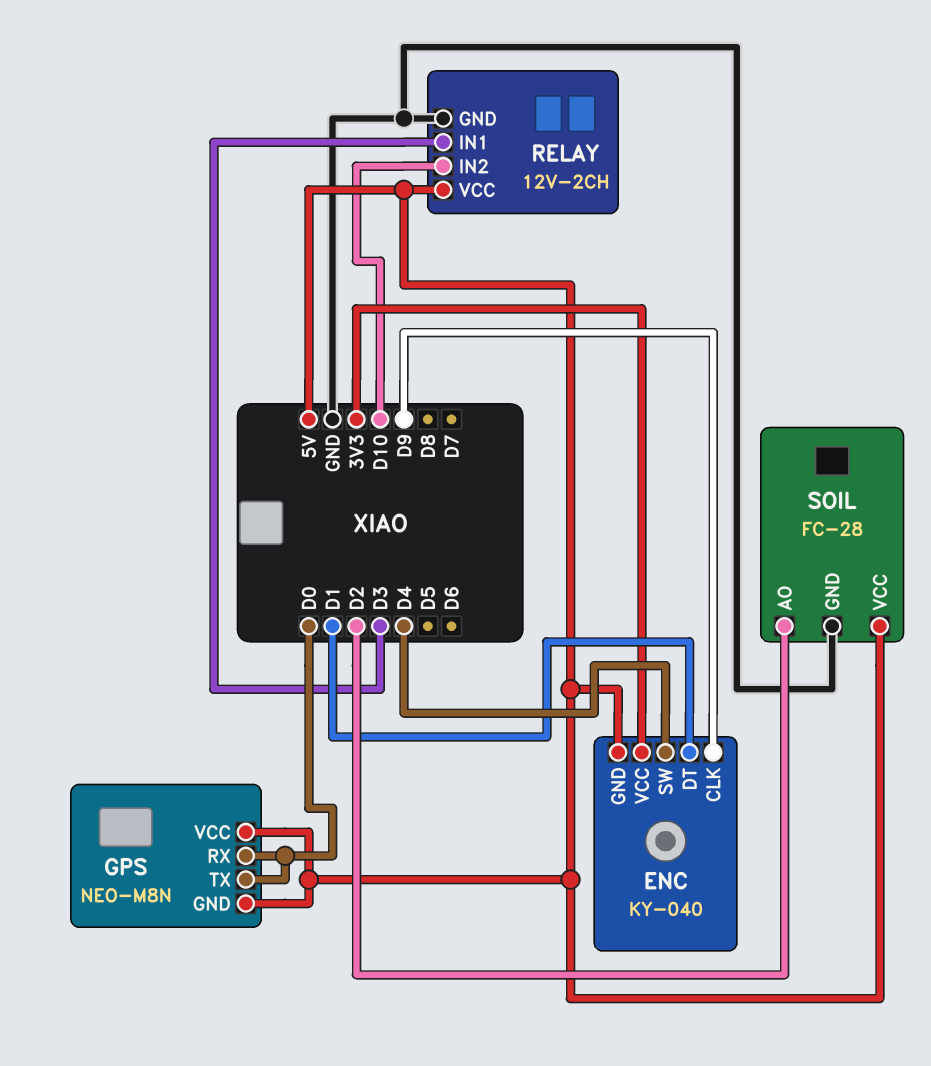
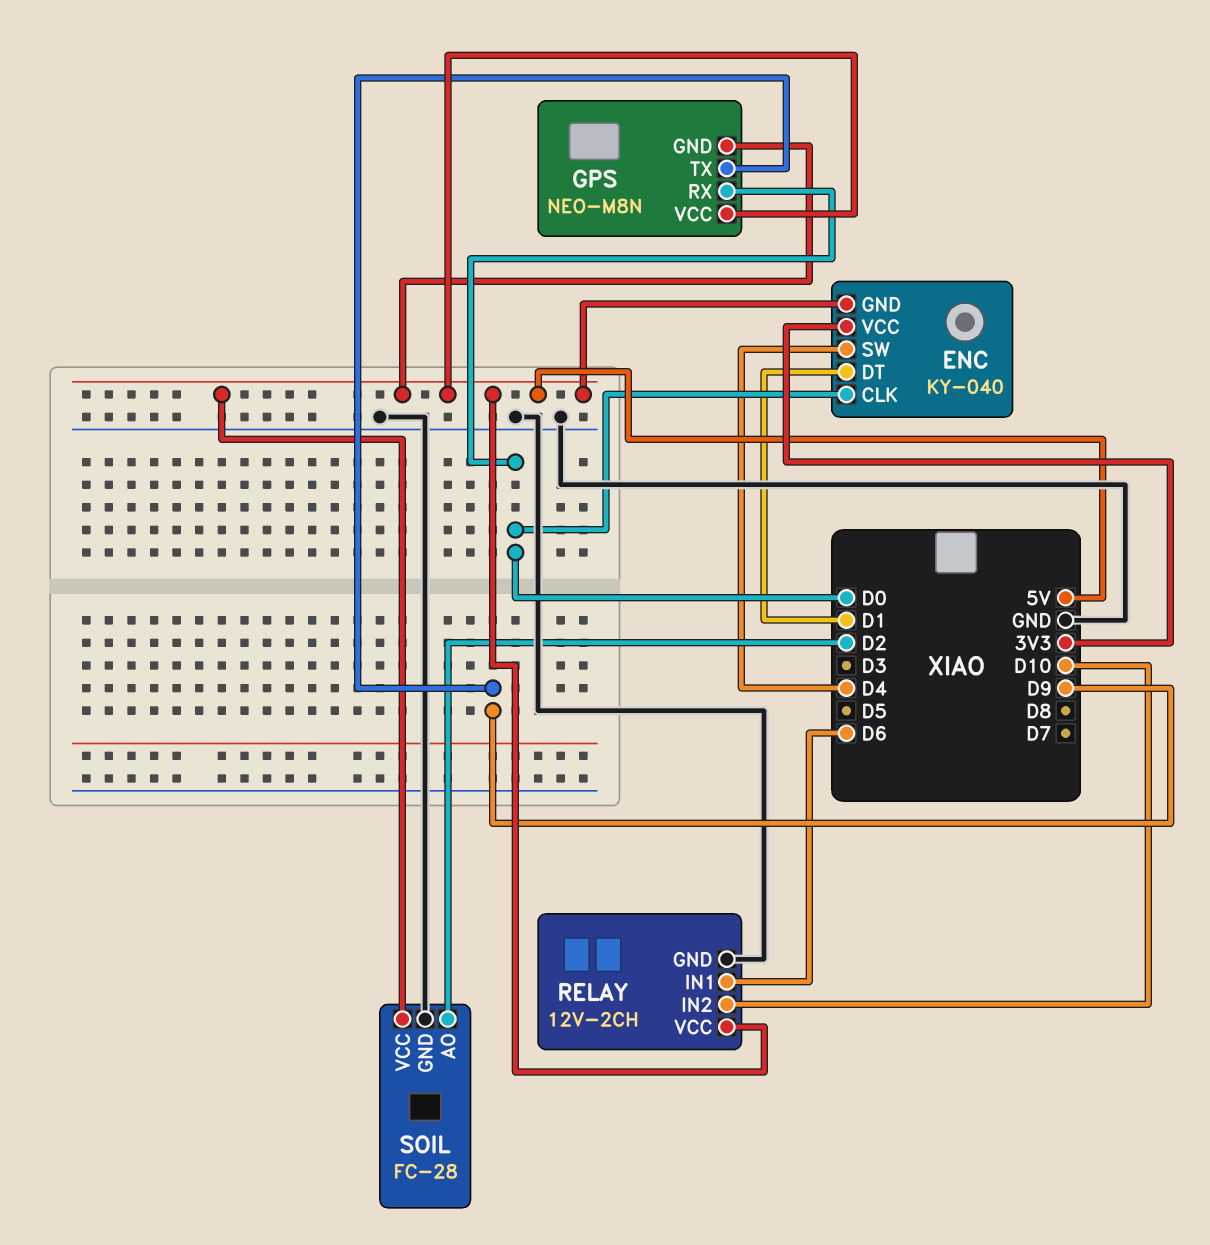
ENC pin CLK: D9 -> D0
GPS pin TX: D0 -> D9
RELAY pin IN1: D3 -> D6

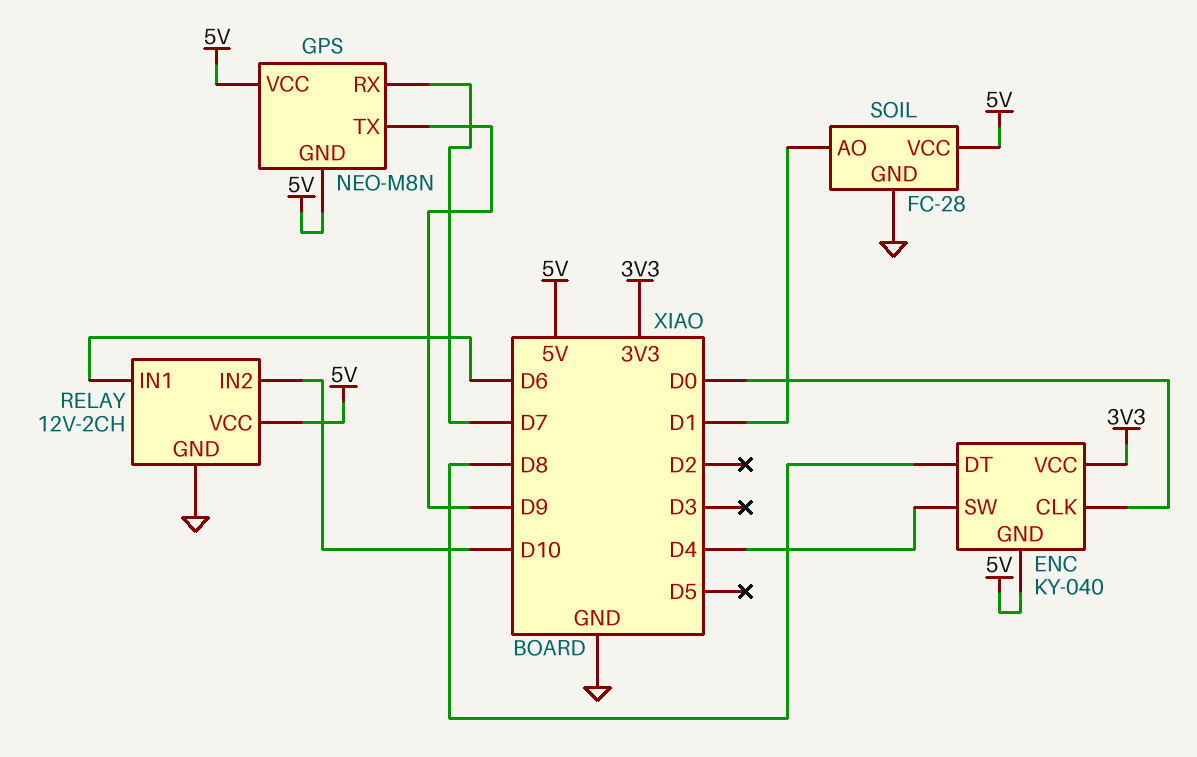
ENC pin DT: D1 -> D8
GPS pin RX: D0 -> D7
SOIL pin AO: D2 -> D1

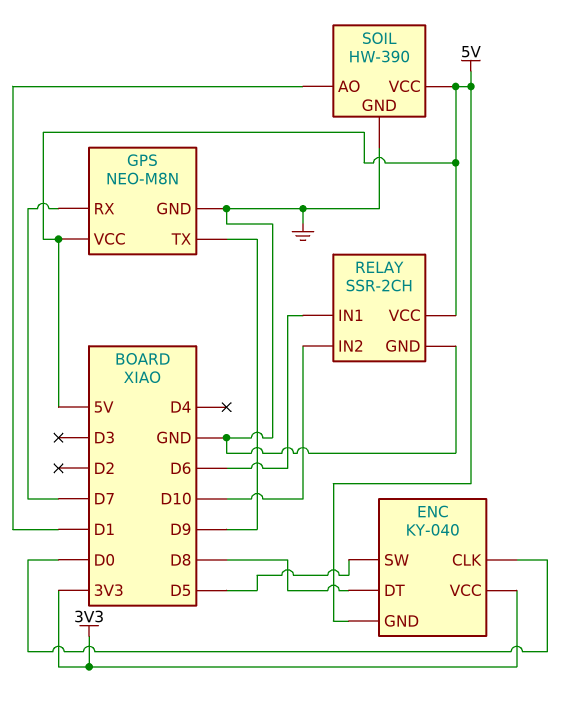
ENC pin SW: D4 -> D5
GPS pin GND: 5V -> GND
RELAY: 12V-2CH -> SSR-2CH
SOIL: FC-28 -> HW-390

